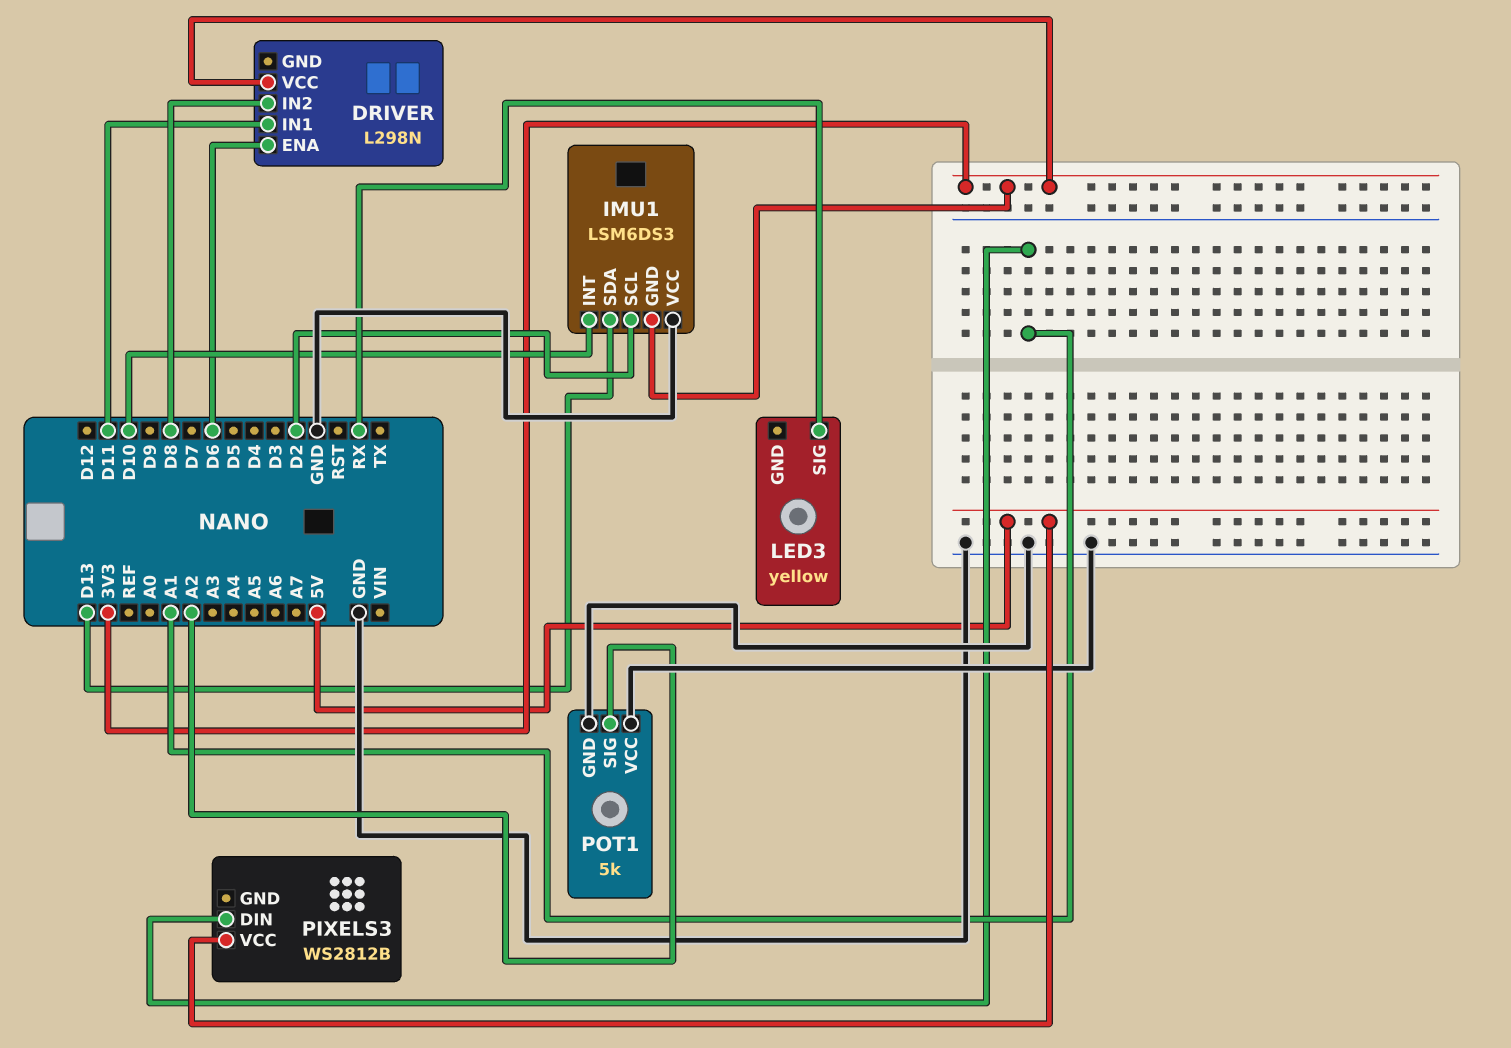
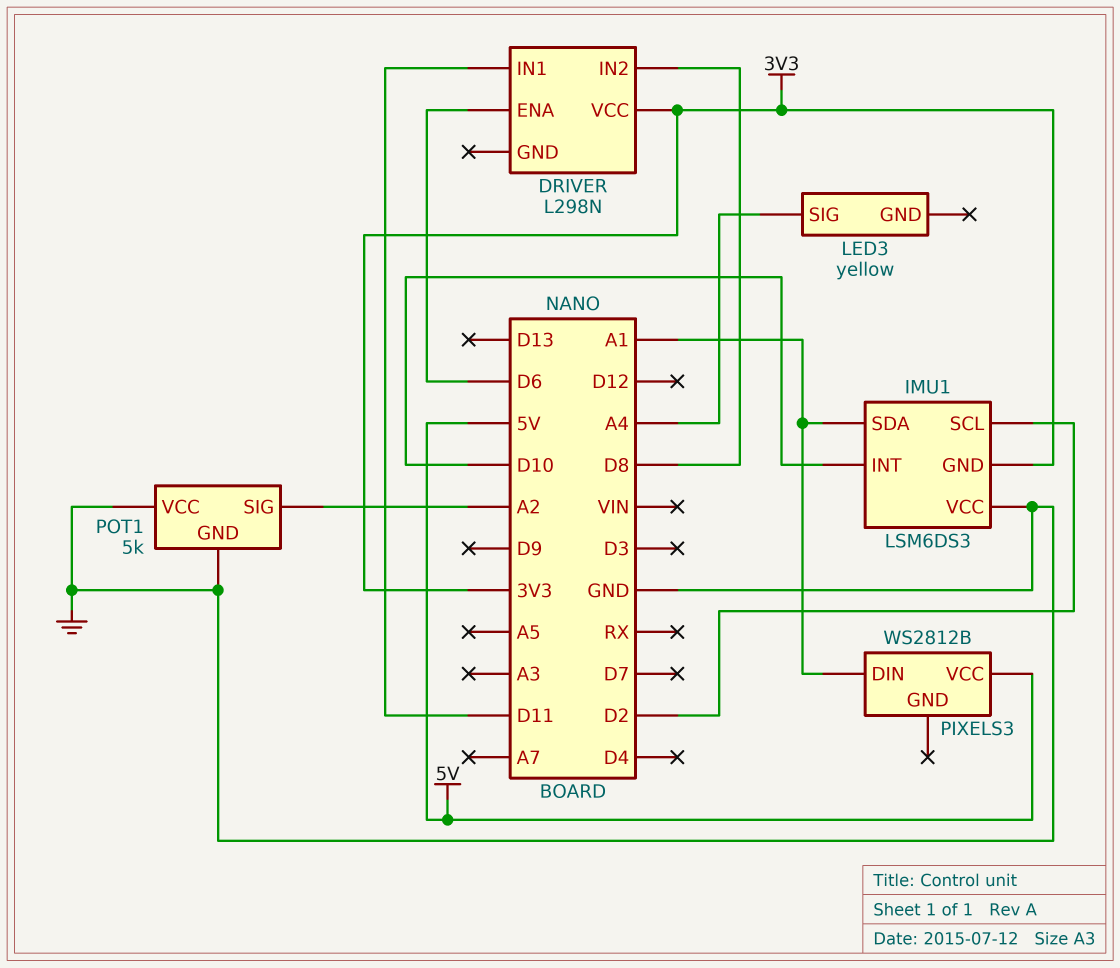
IMU1 pin SDA: D13 -> A1
LED3 pin SIG: RX -> A4

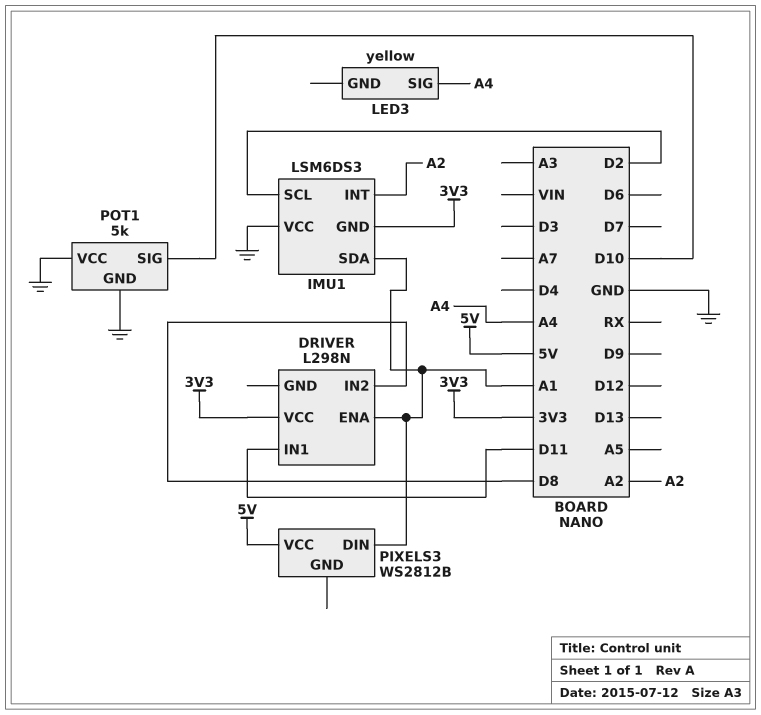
DRIVER pin ENA: D6 -> A1
IMU1 pin INT: D10 -> A2
POT1 pin SIG: A2 -> D10

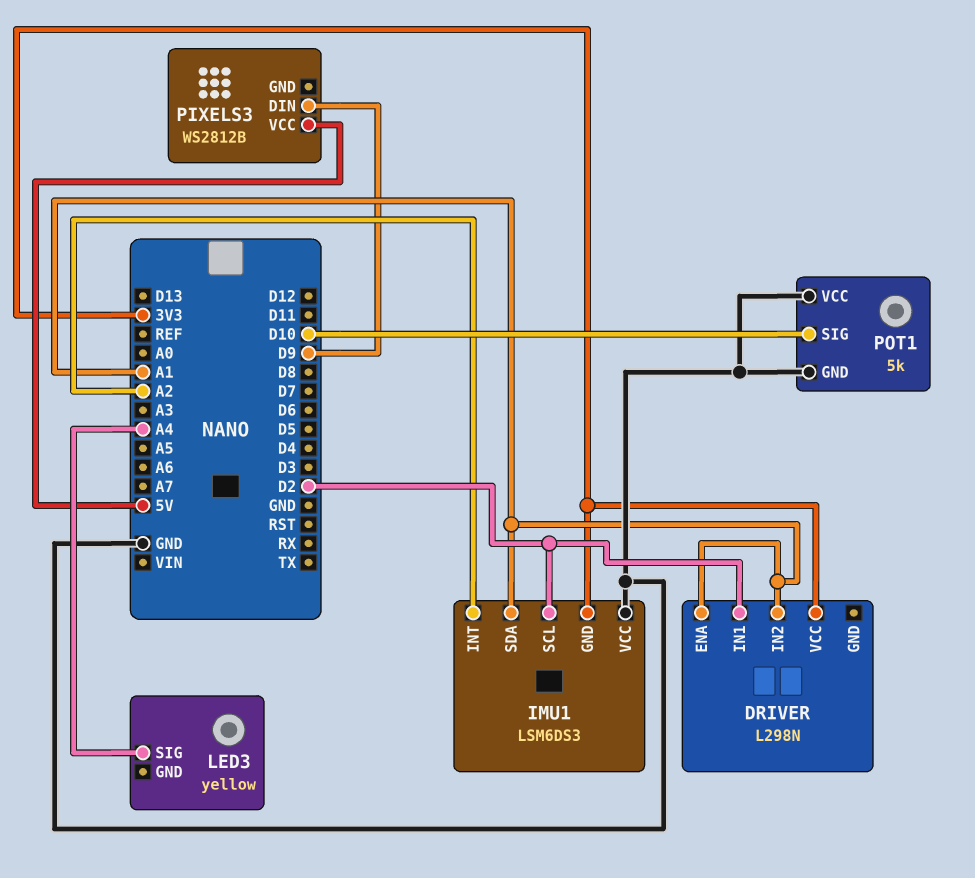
DRIVER pin IN1: D11 -> D2
DRIVER pin IN2: D8 -> A1
PIXELS3 pin DIN: A1 -> D9

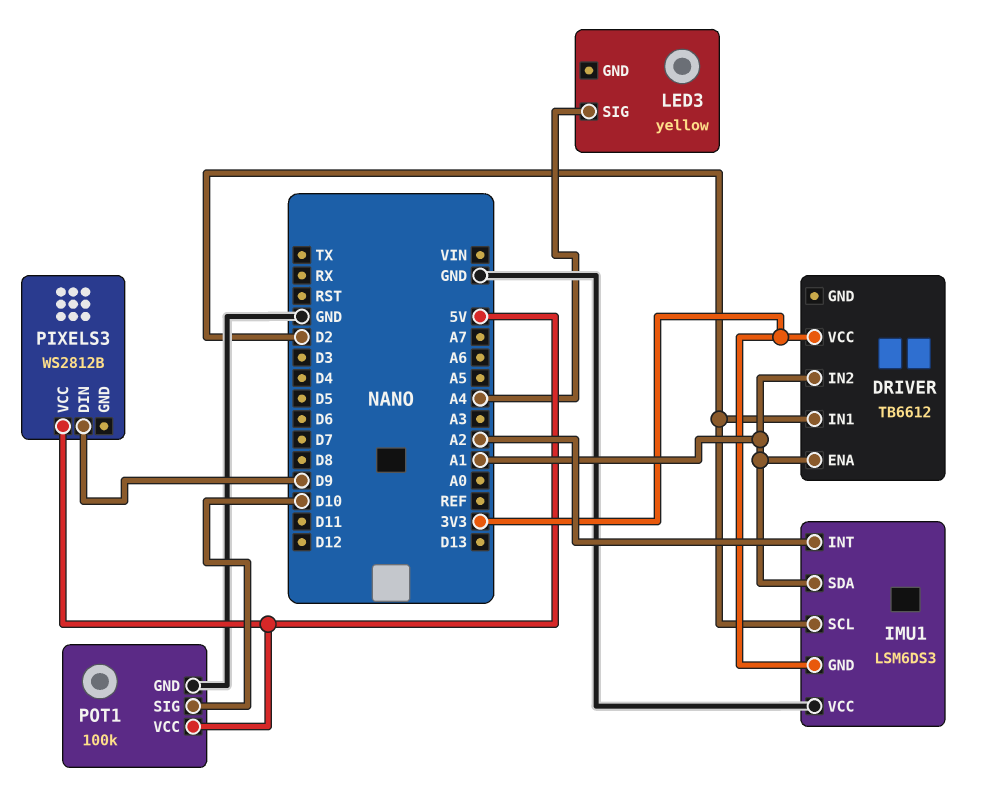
DRIVER: L298N -> TB6612
POT1: 5k -> 100k
POT1 pin VCC: GND -> 5V

